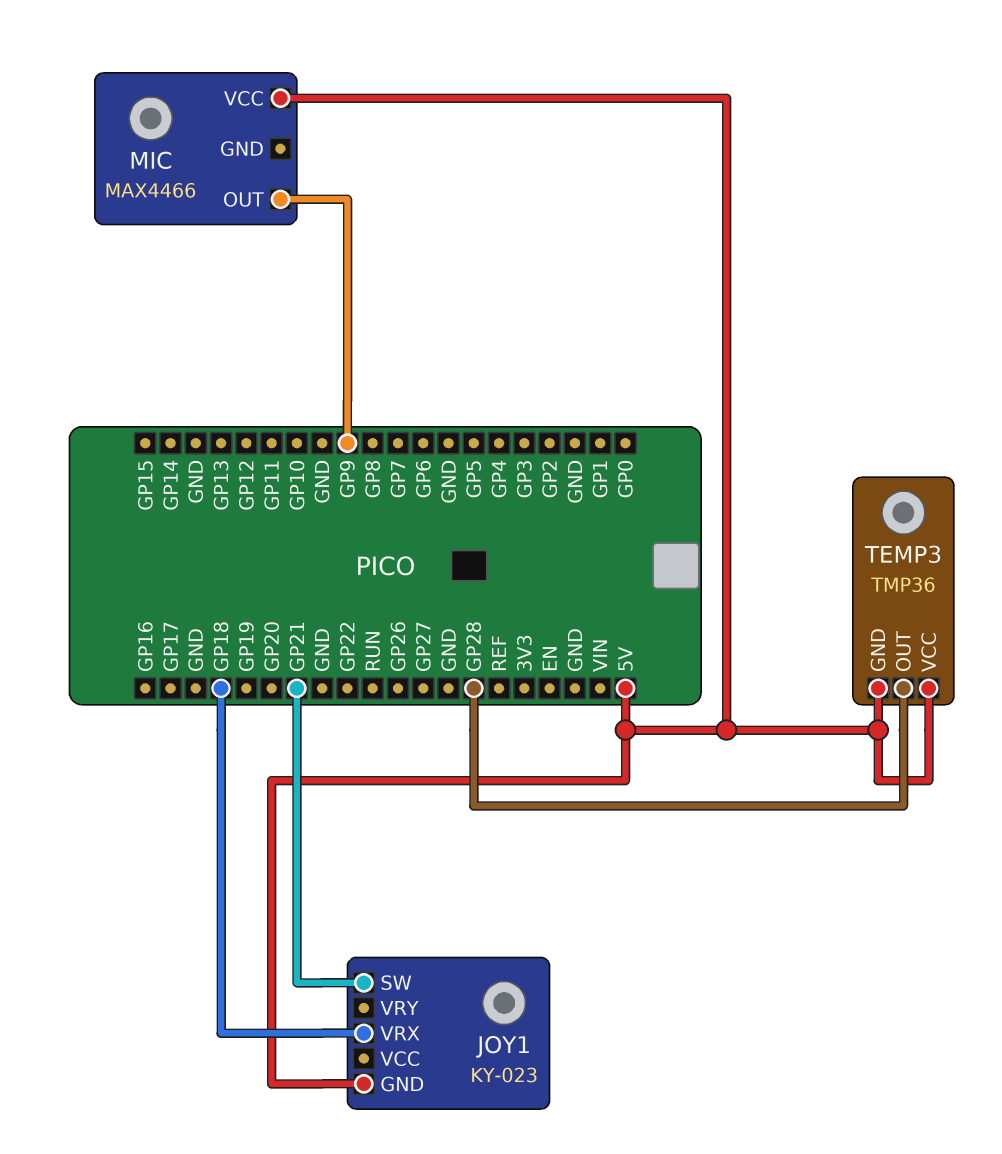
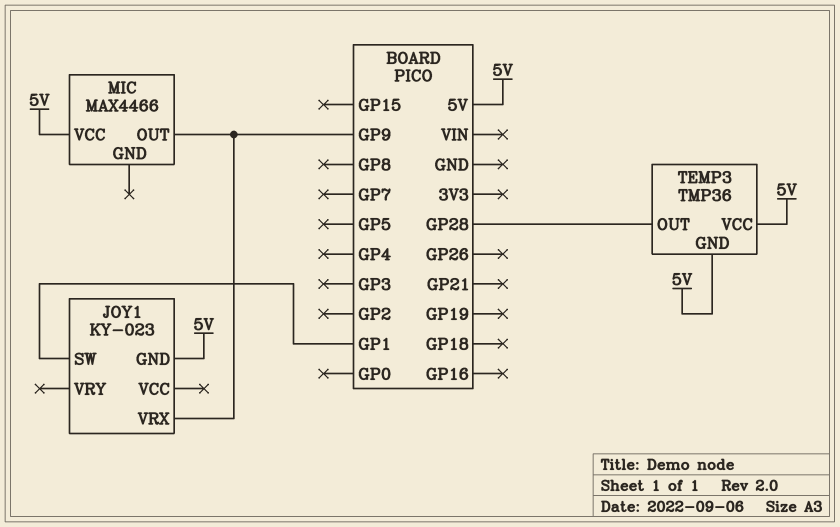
JOY1 pin SW: GP21 -> GP1
JOY1 pin VRX: GP18 -> GP9

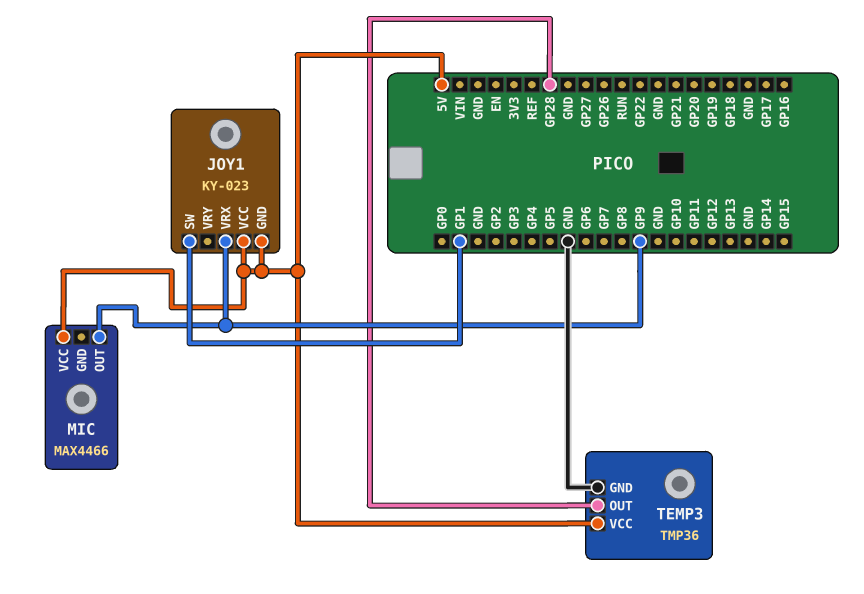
JOY1 pin VCC: none -> 5V
TEMP3 pin GND: 5V -> GND

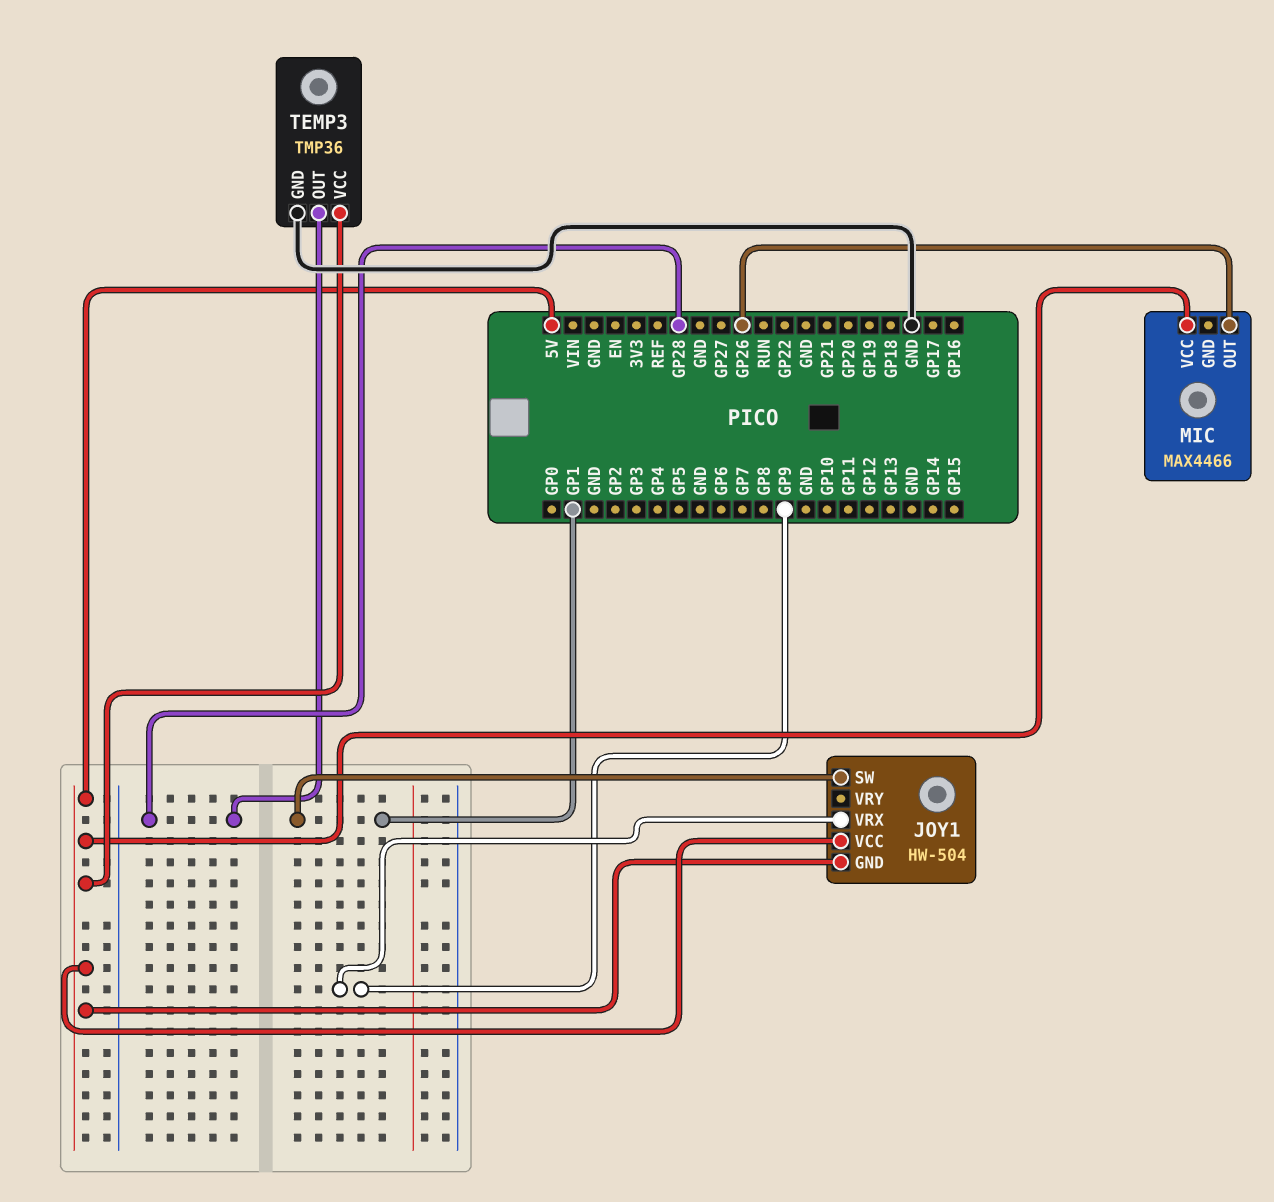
JOY1: KY-023 -> HW-504
MIC pin OUT: GP9 -> GP26

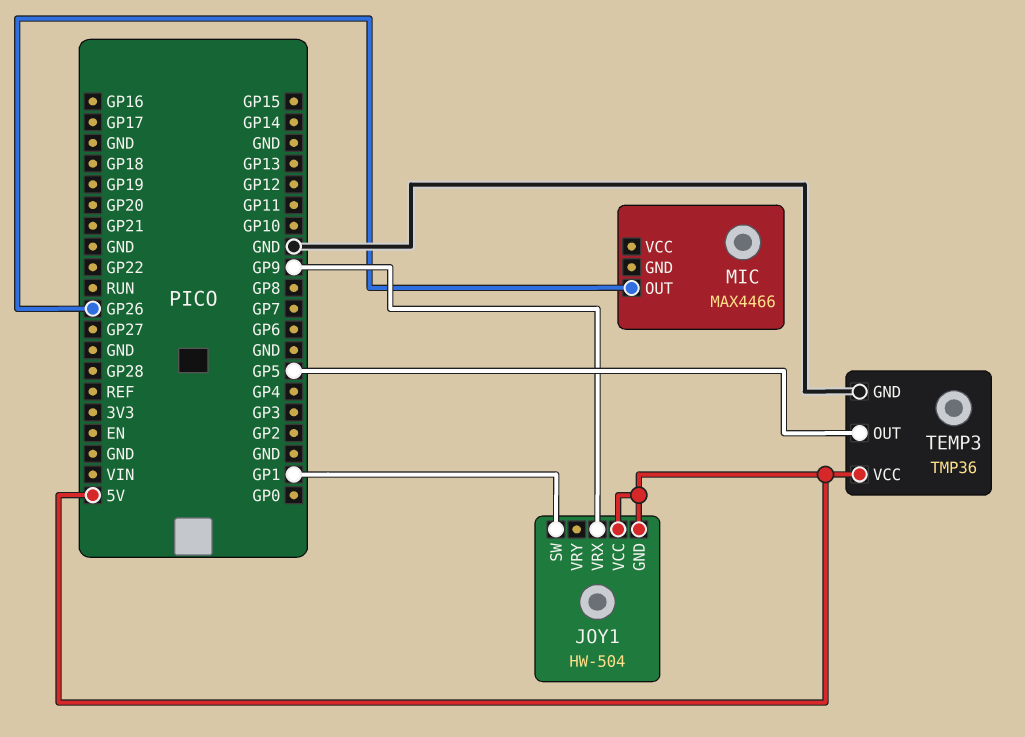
MIC pin VCC: 5V -> none
TEMP3 pin OUT: GP28 -> GP5

